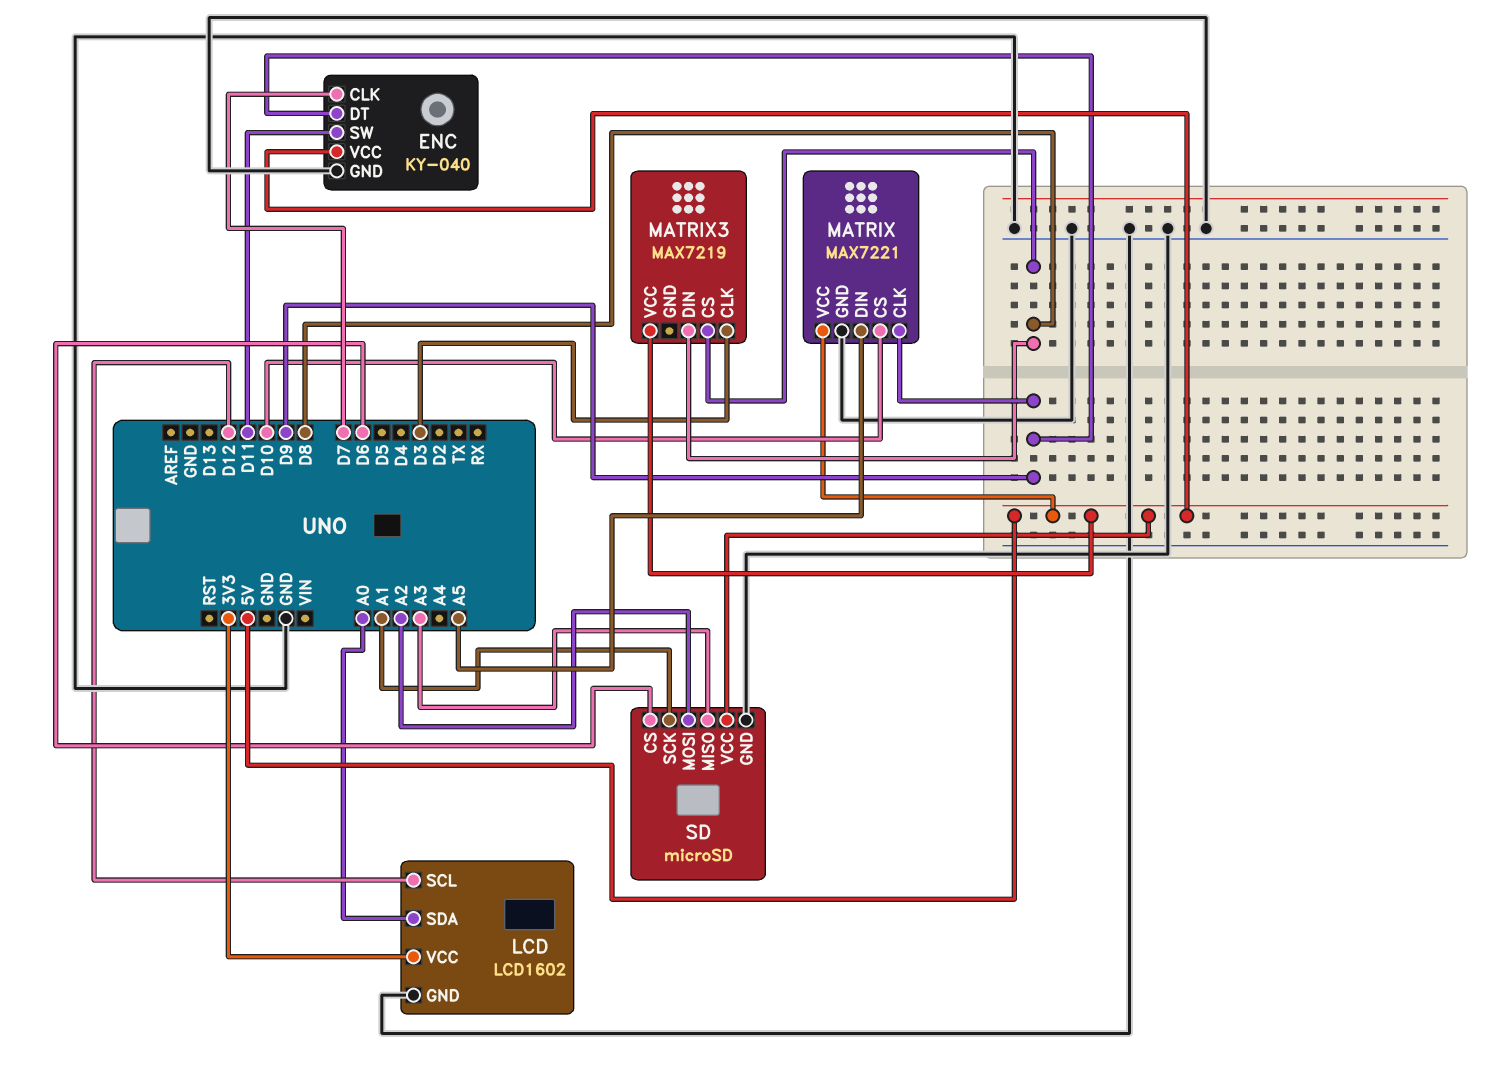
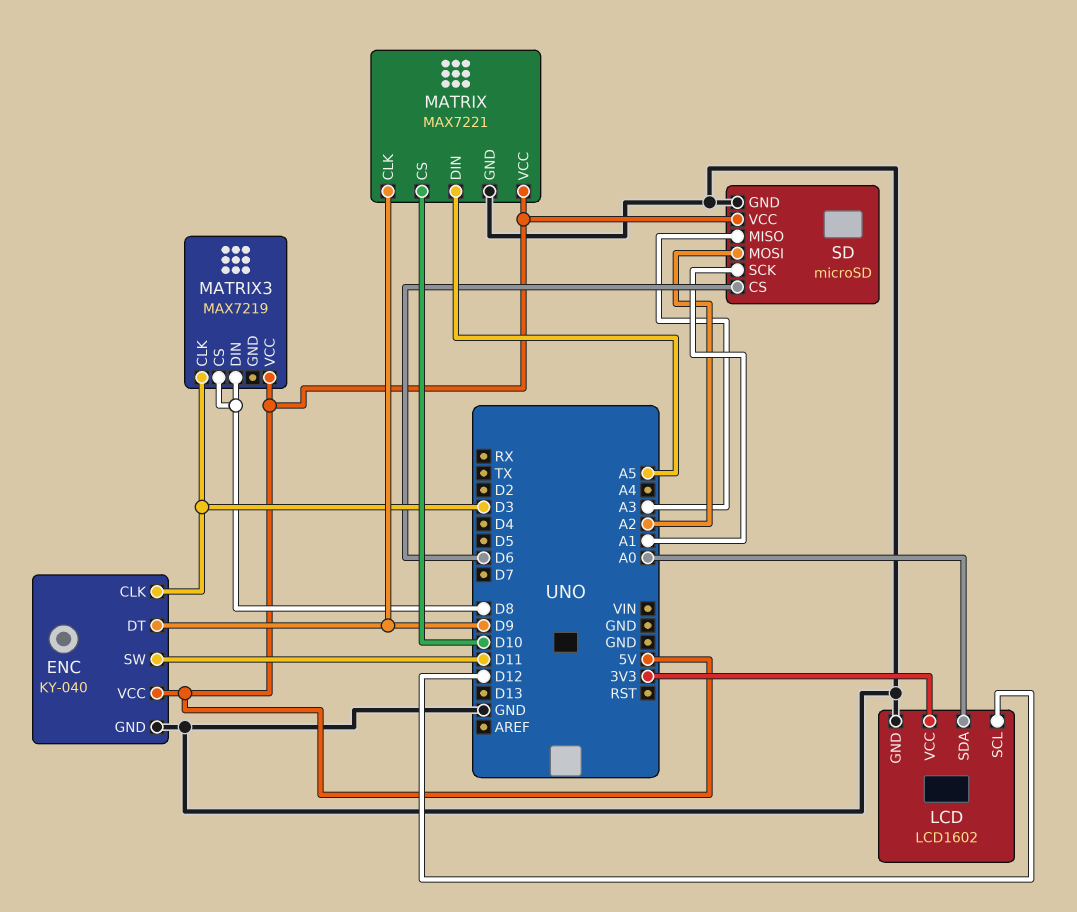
ENC pin CLK: D7 -> D3

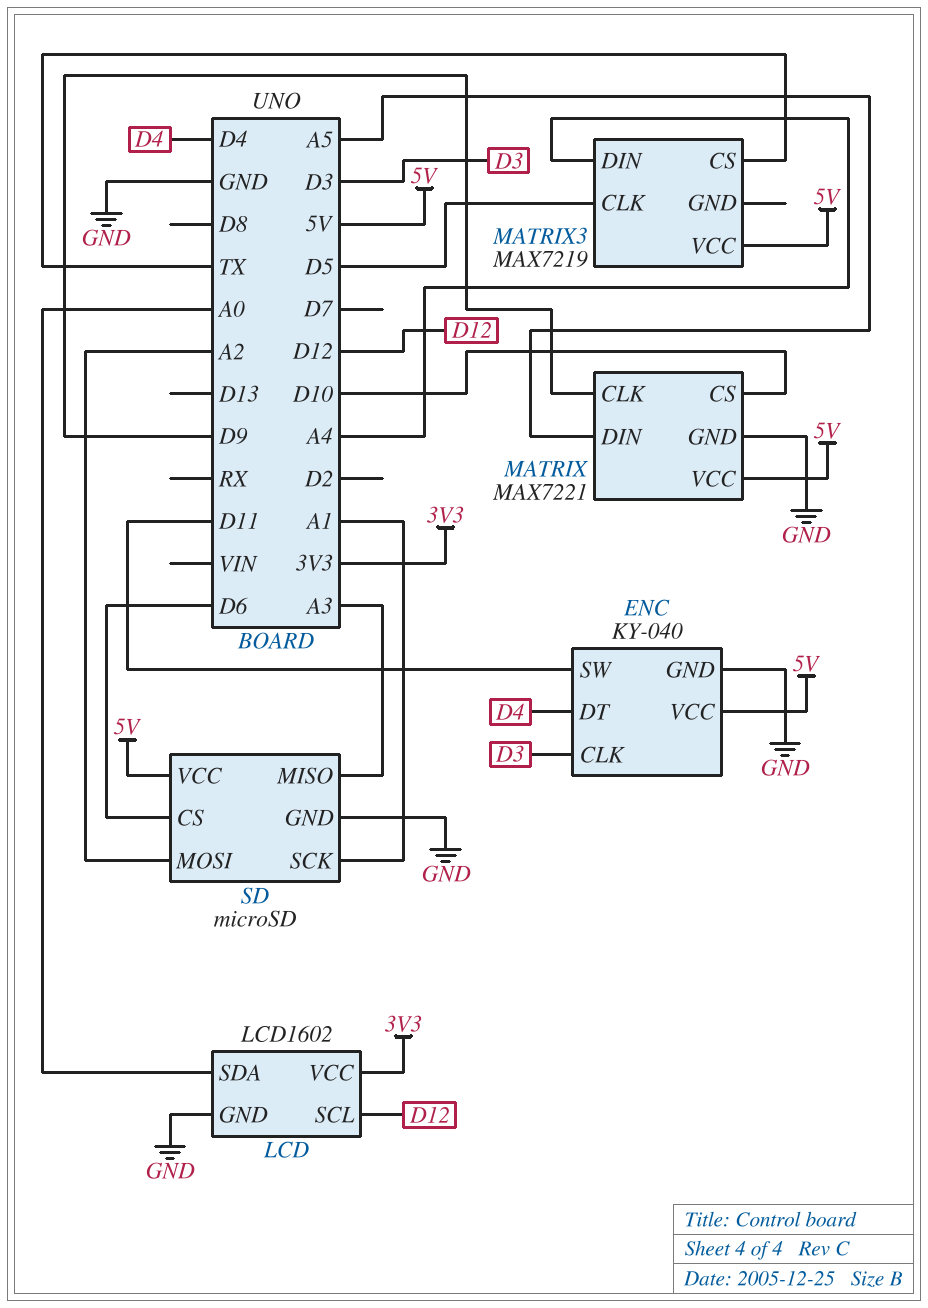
ENC pin DT: D9 -> D4
MATRIX3 pin CLK: D3 -> D5
MATRIX3 pin CS: D8 -> TX
MATRIX3 pin DIN: D8 -> A4

